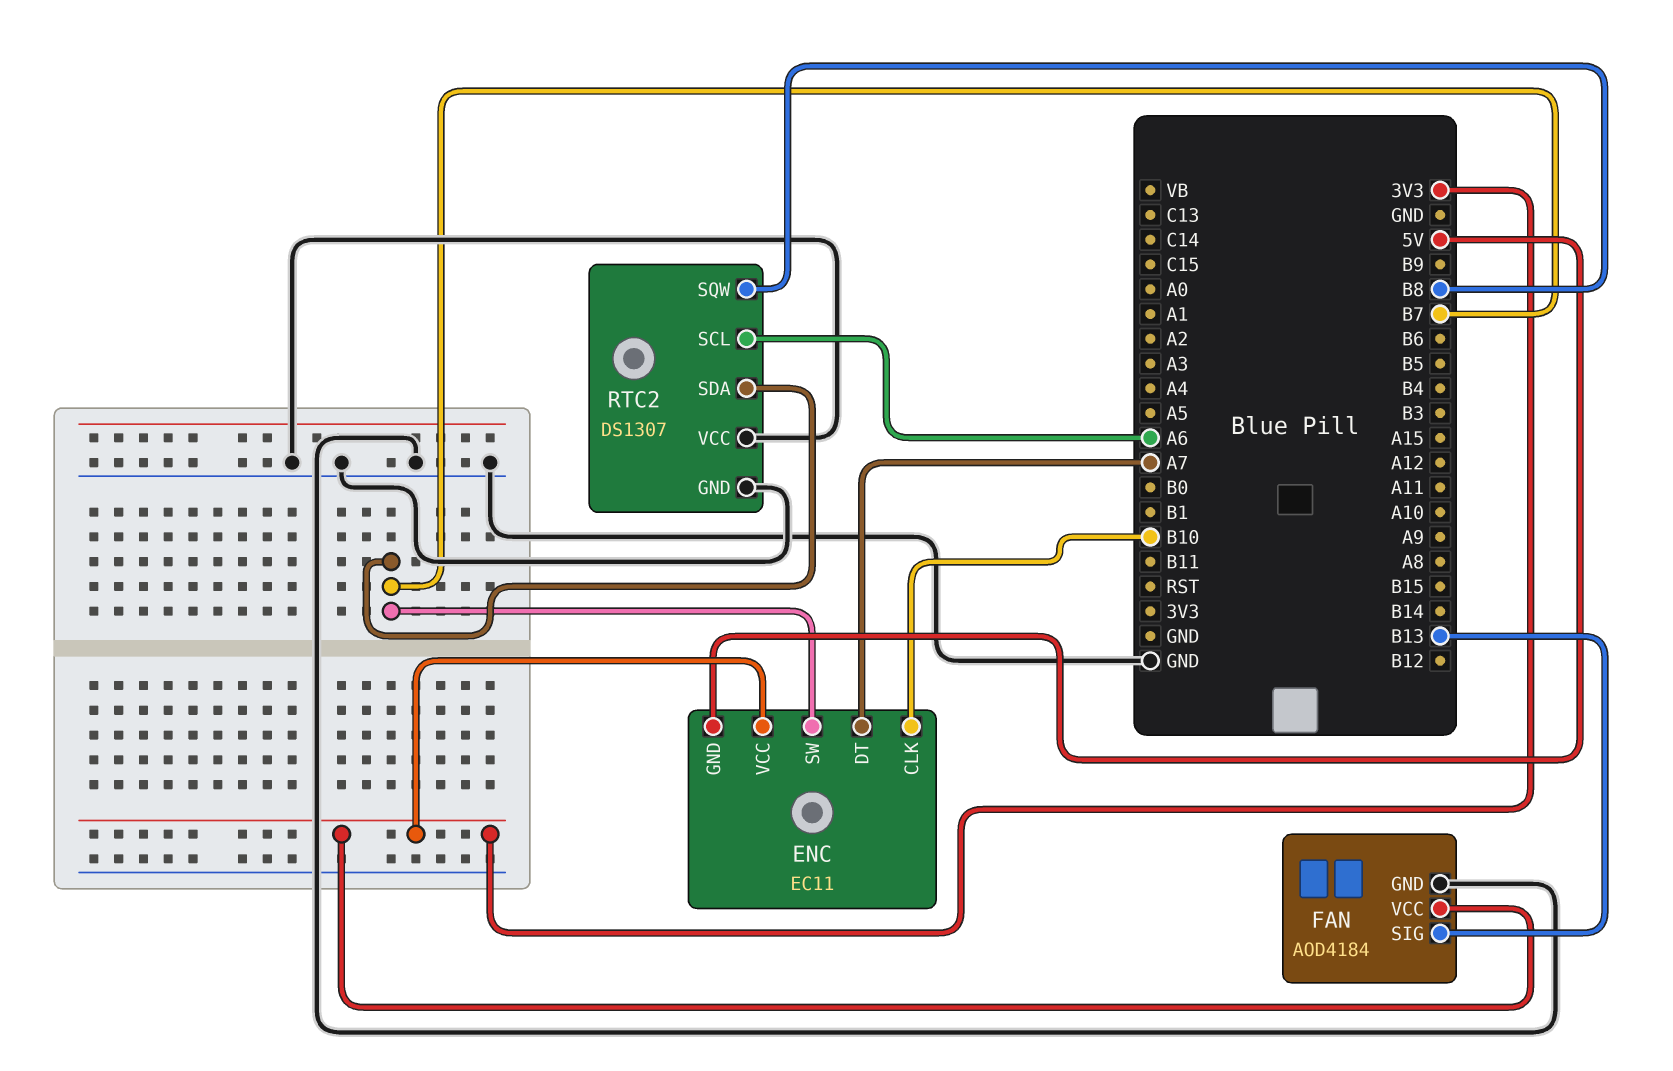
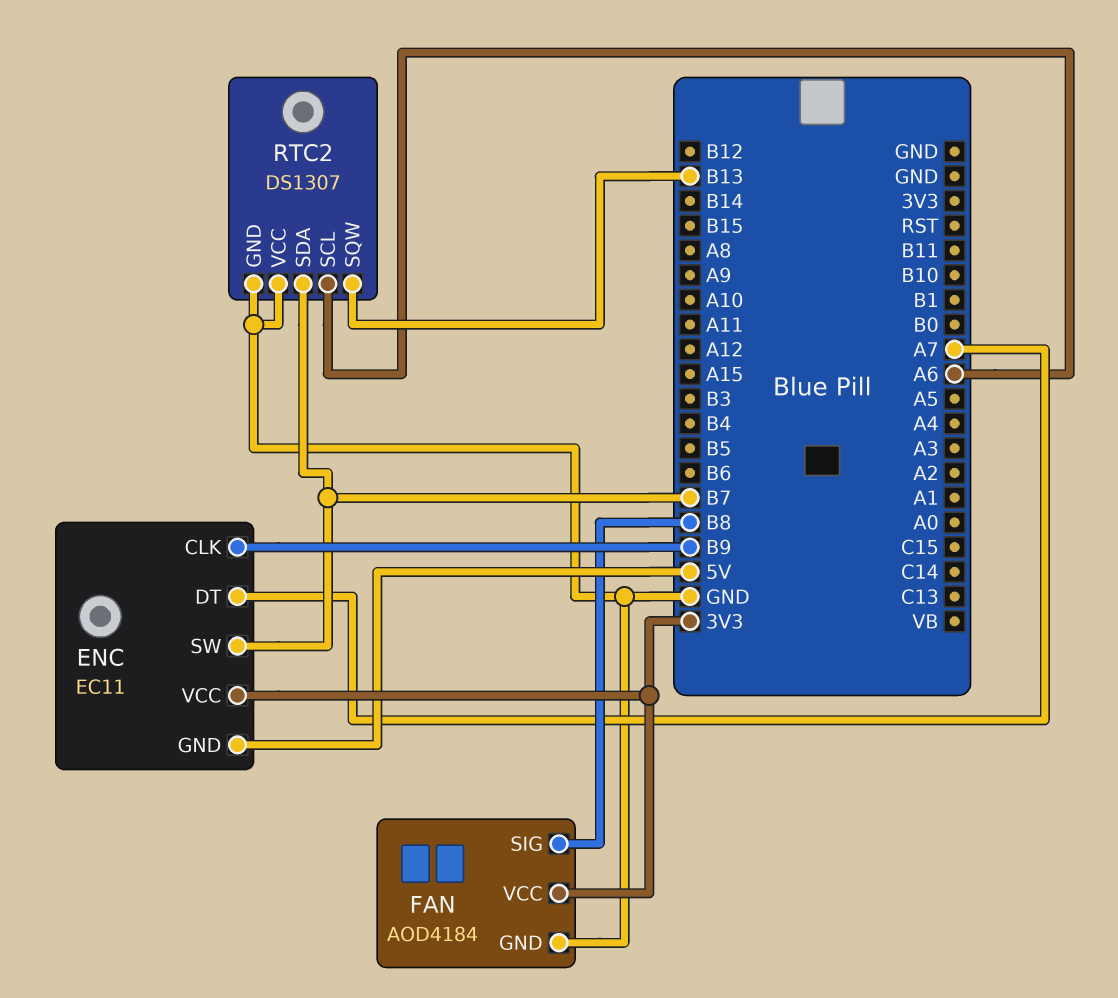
ENC pin CLK: B10 -> B9
FAN pin SIG: B13 -> B8
RTC2 pin SQW: B8 -> B13

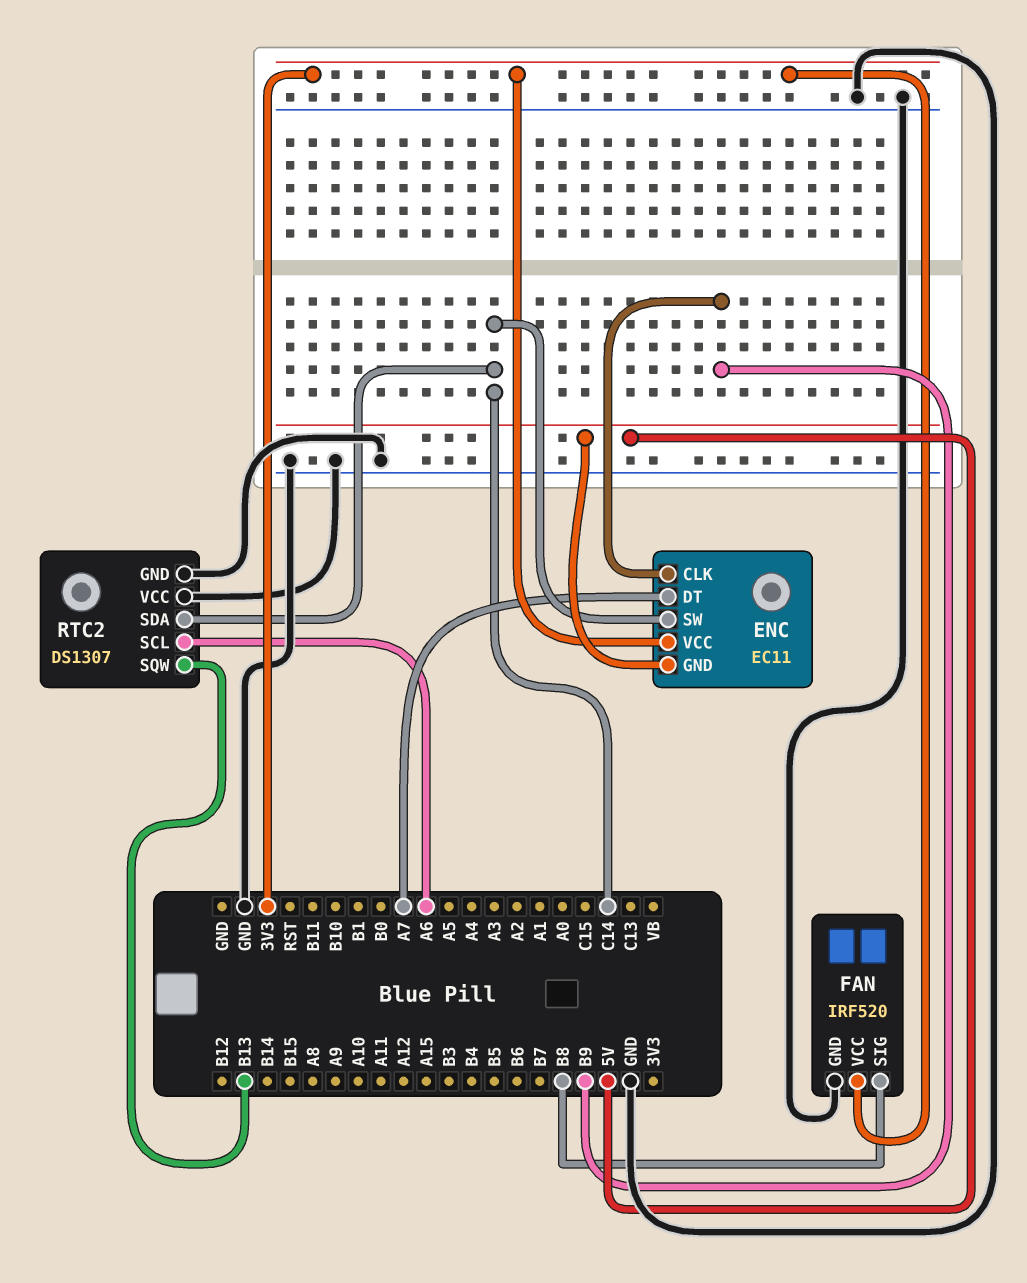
ENC pin SW: B7 -> C14
FAN: AOD4184 -> IRF520
RTC2 pin SDA: B7 -> C14

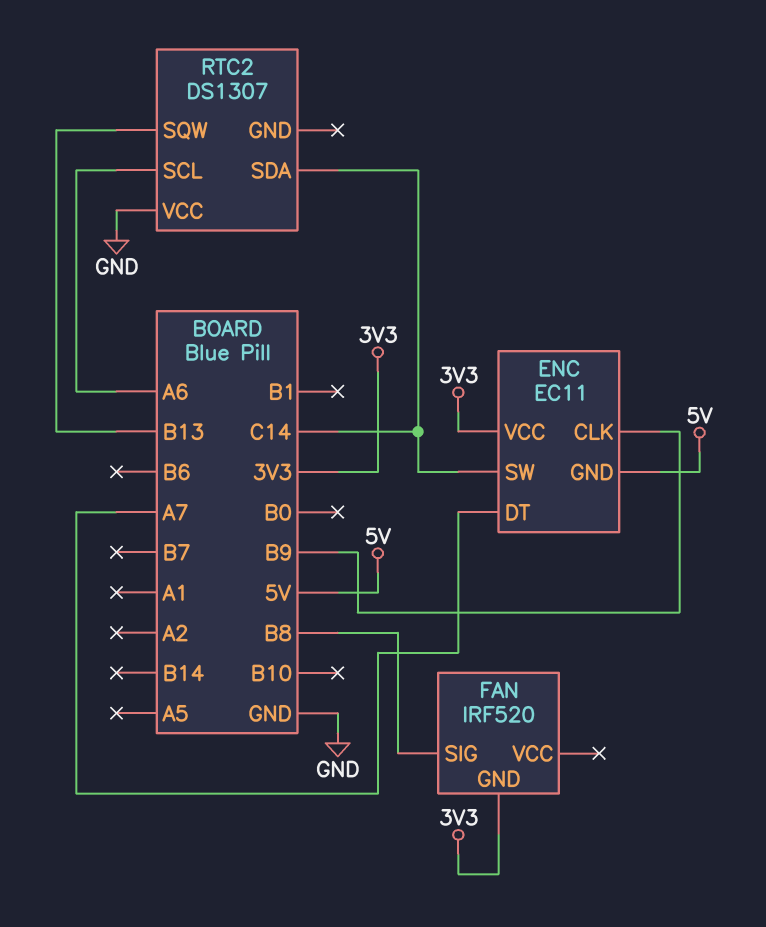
FAN pin GND: GND -> 3V3
FAN pin VCC: 3V3 -> none
RTC2 pin GND: GND -> none

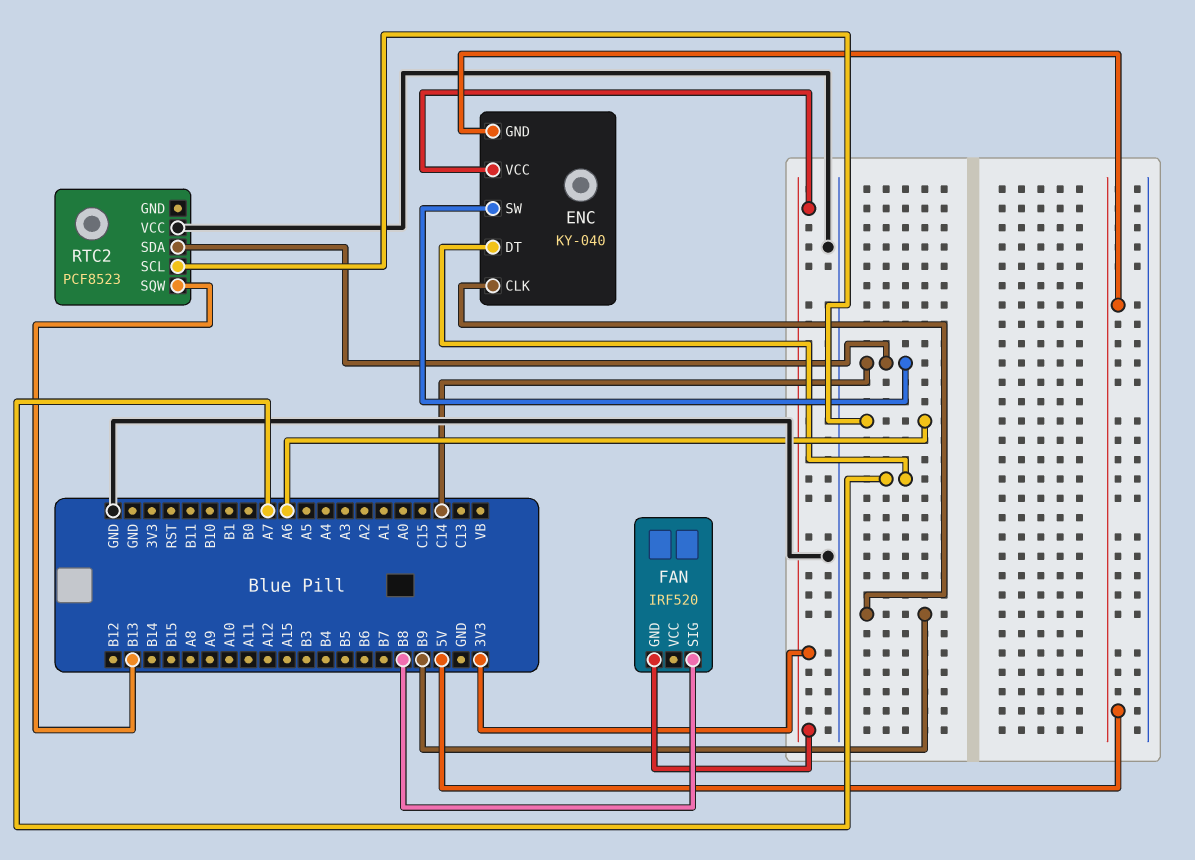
ENC: EC11 -> KY-040
RTC2: DS1307 -> PCF8523

